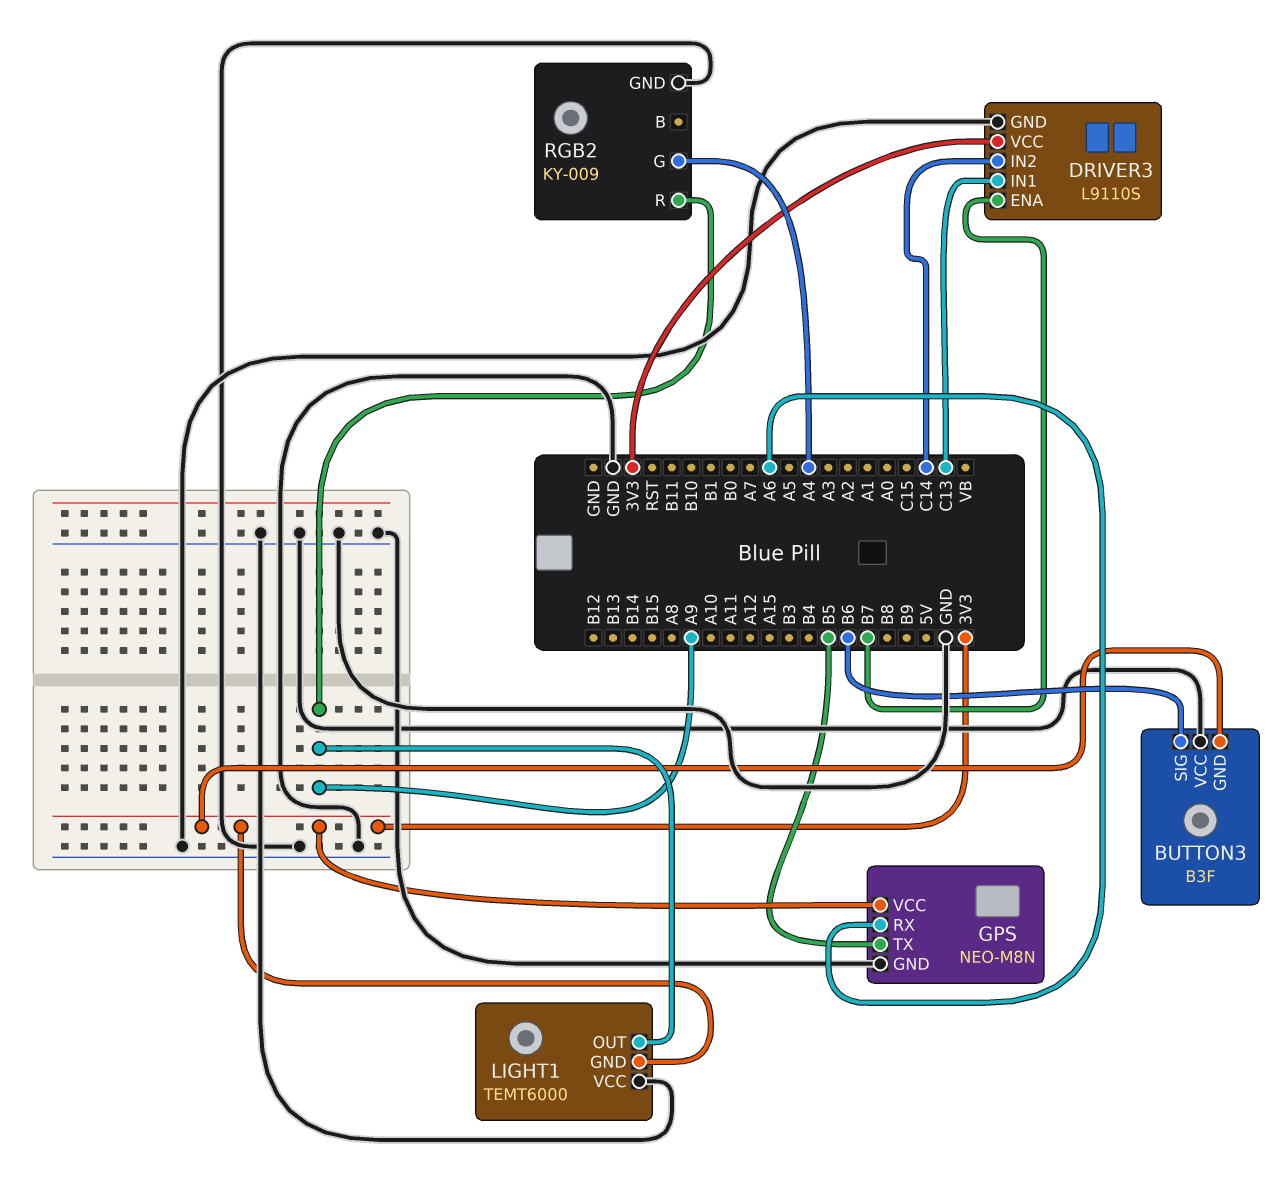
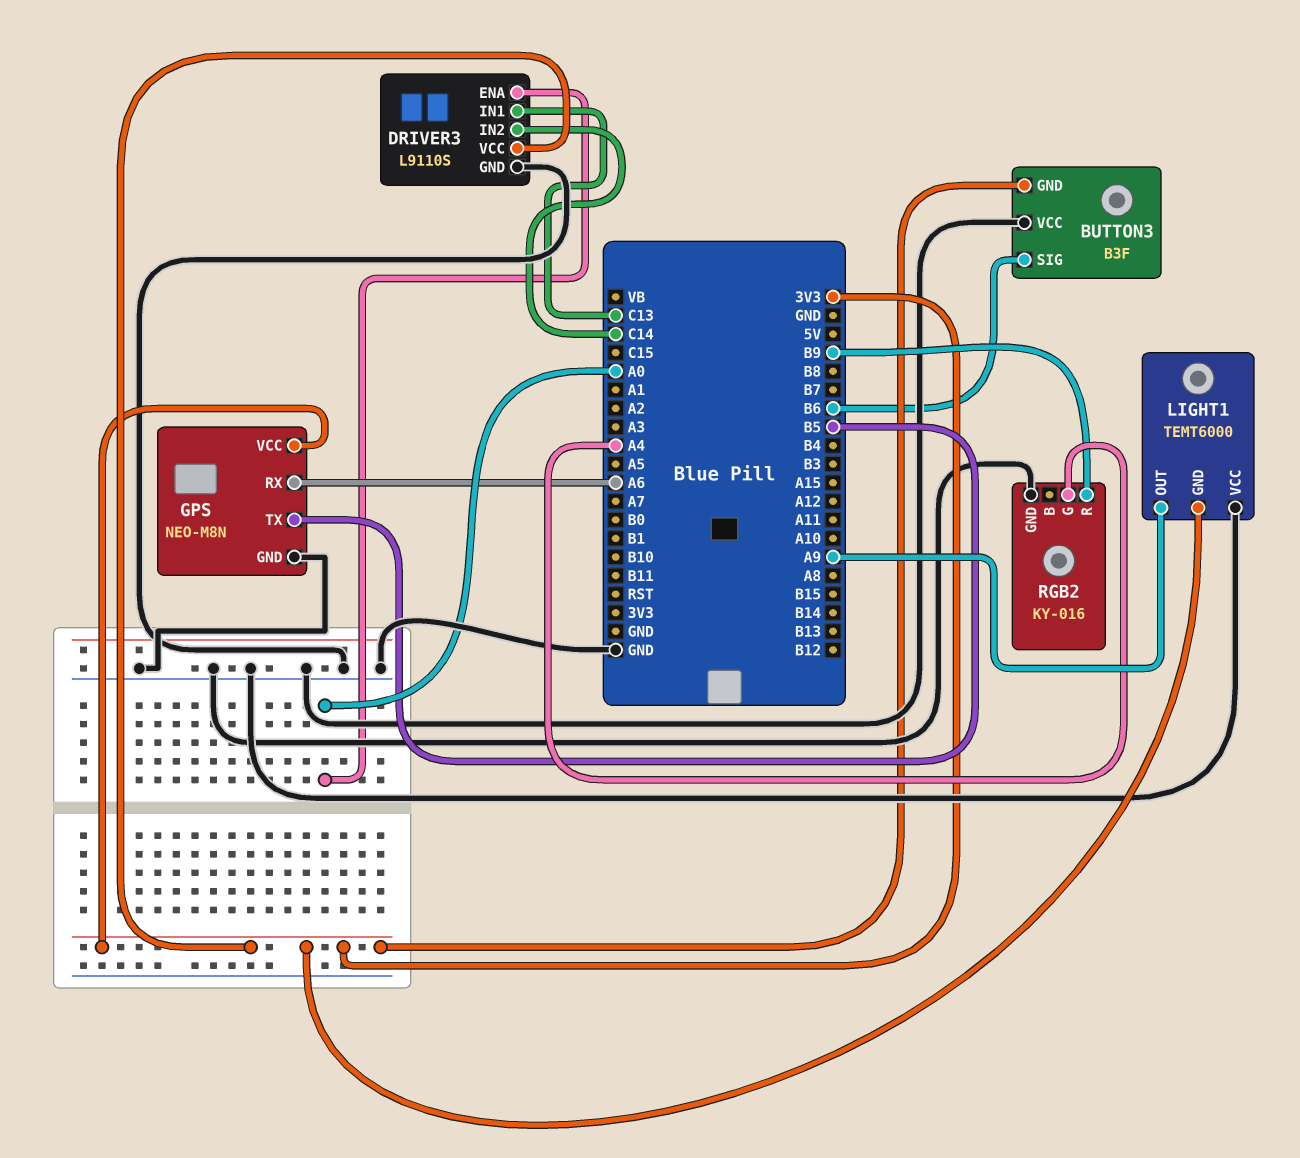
DRIVER3 pin ENA: B7 -> A0
RGB2: KY-009 -> KY-016
RGB2 pin R: A9 -> B9

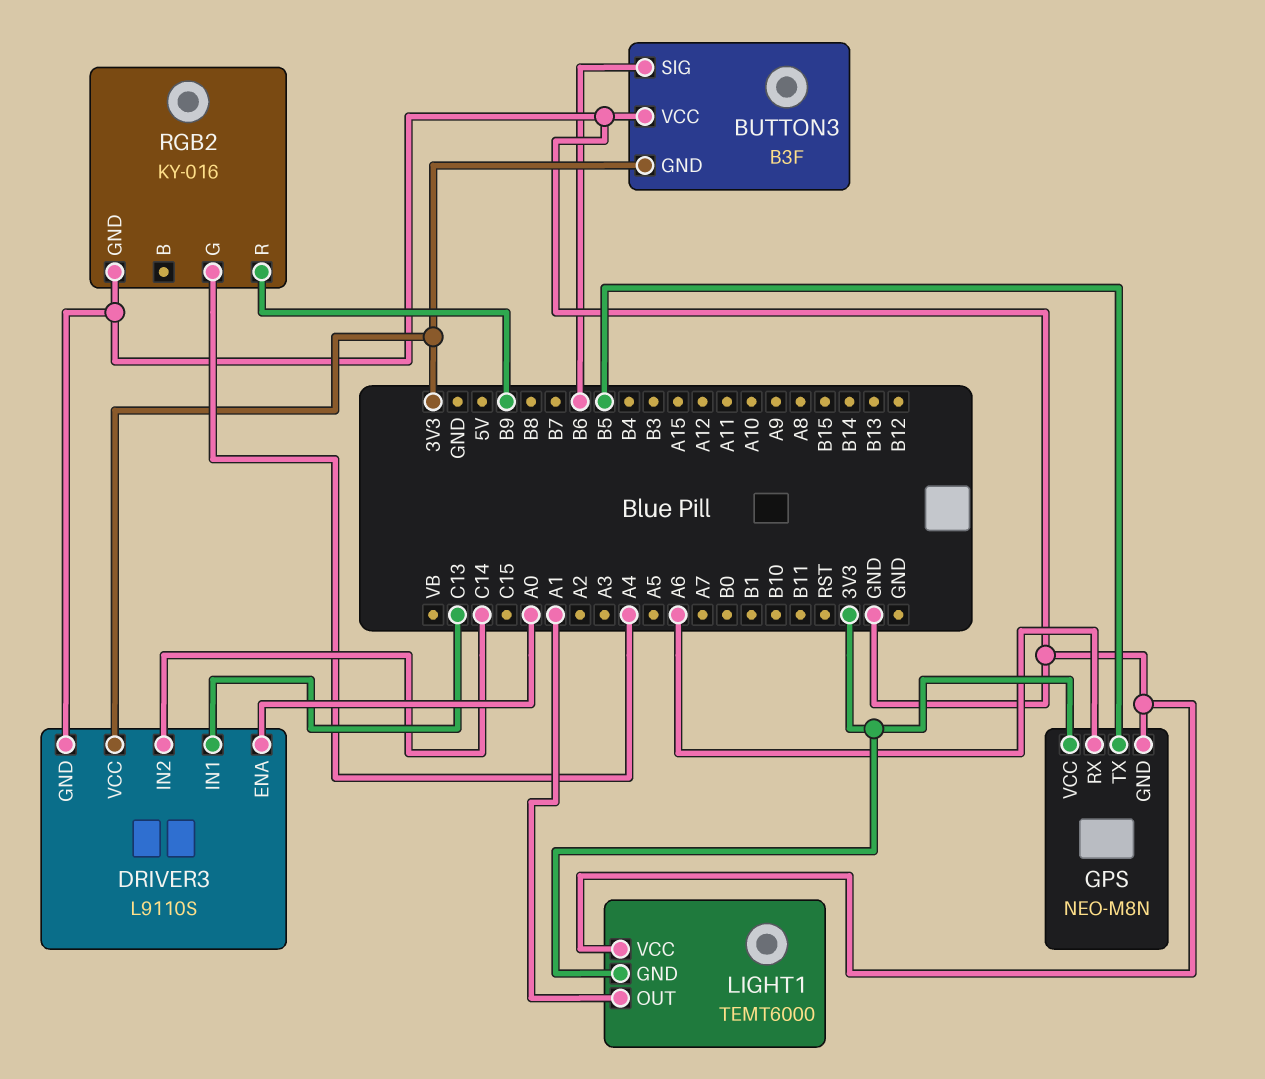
LIGHT1 pin OUT: A9 -> A1

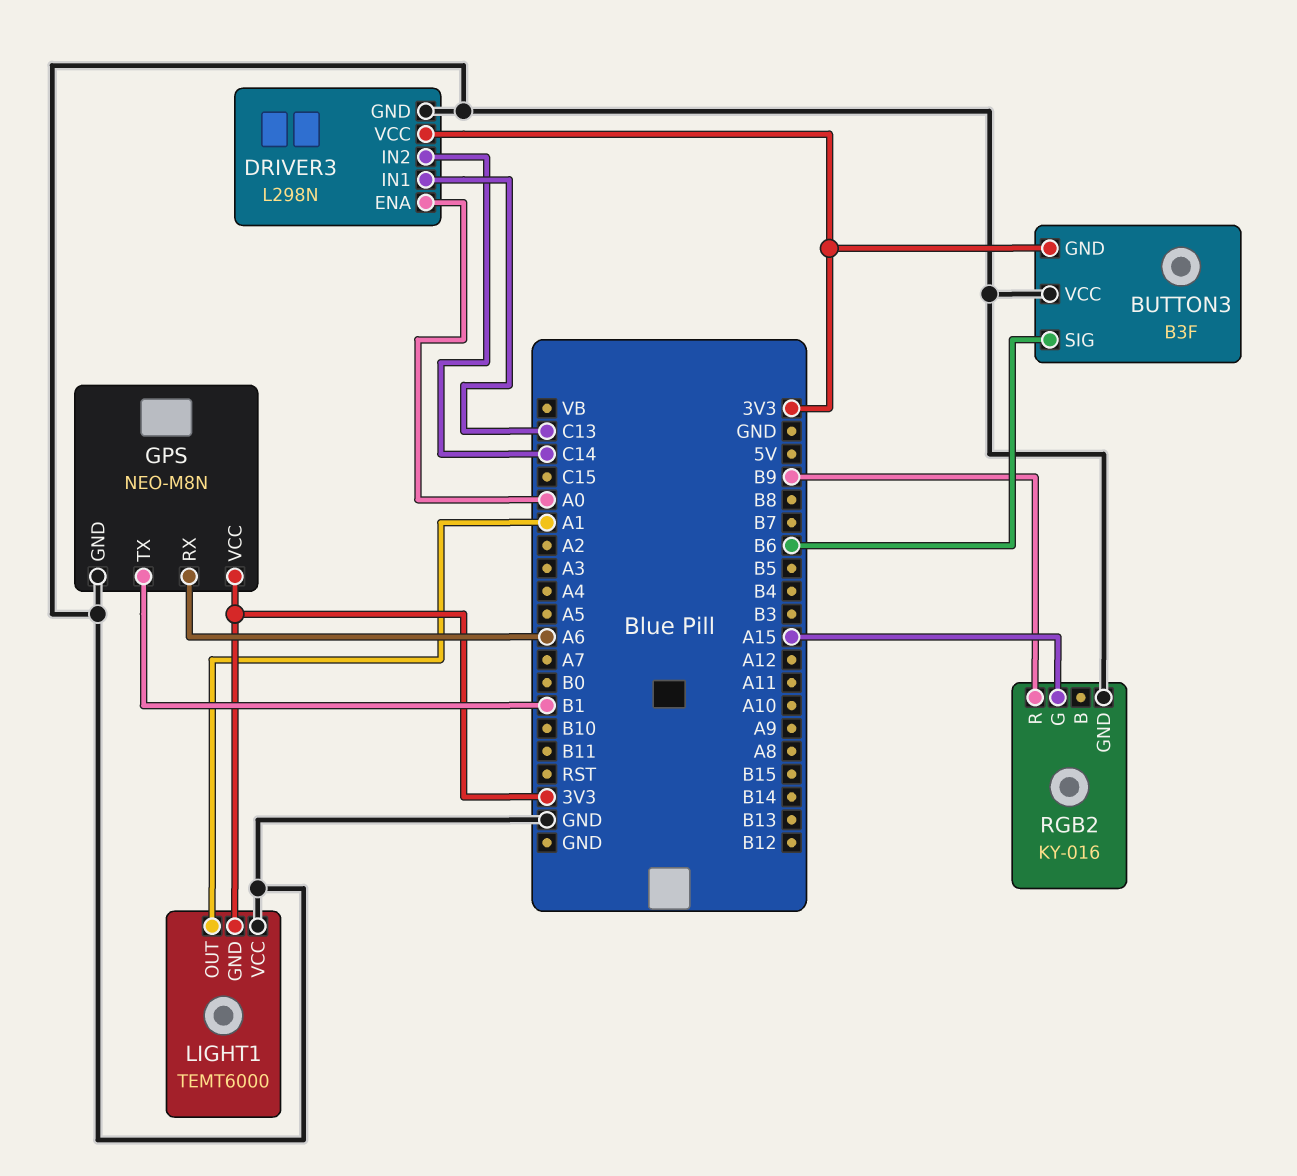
DRIVER3: L9110S -> L298N
GPS pin TX: B5 -> B1
RGB2 pin G: A4 -> A15

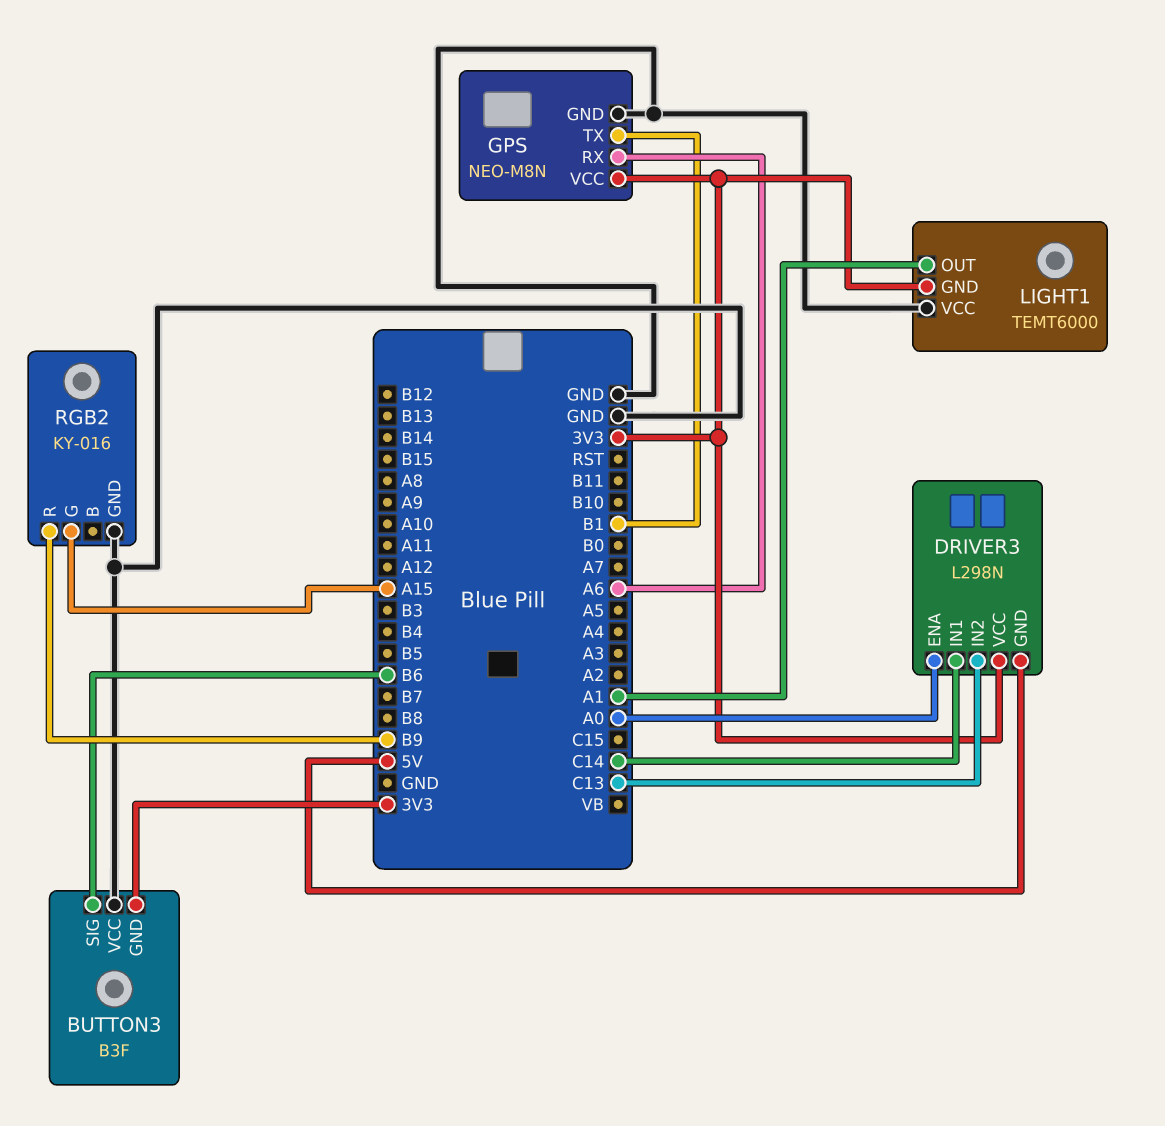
DRIVER3 pin GND: GND -> 5V
DRIVER3 pin IN1: C13 -> C14
DRIVER3 pin IN2: C14 -> C13

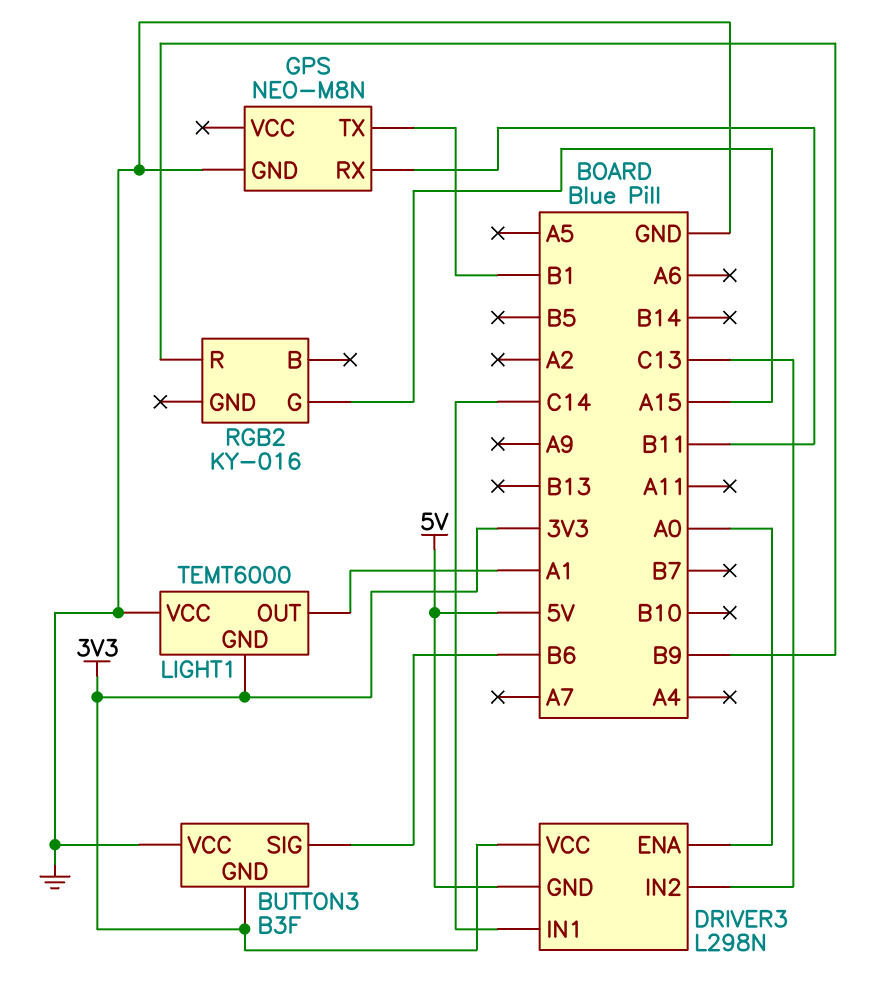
GPS pin RX: A6 -> B11
GPS pin VCC: 3V3 -> none
RGB2 pin GND: GND -> none

